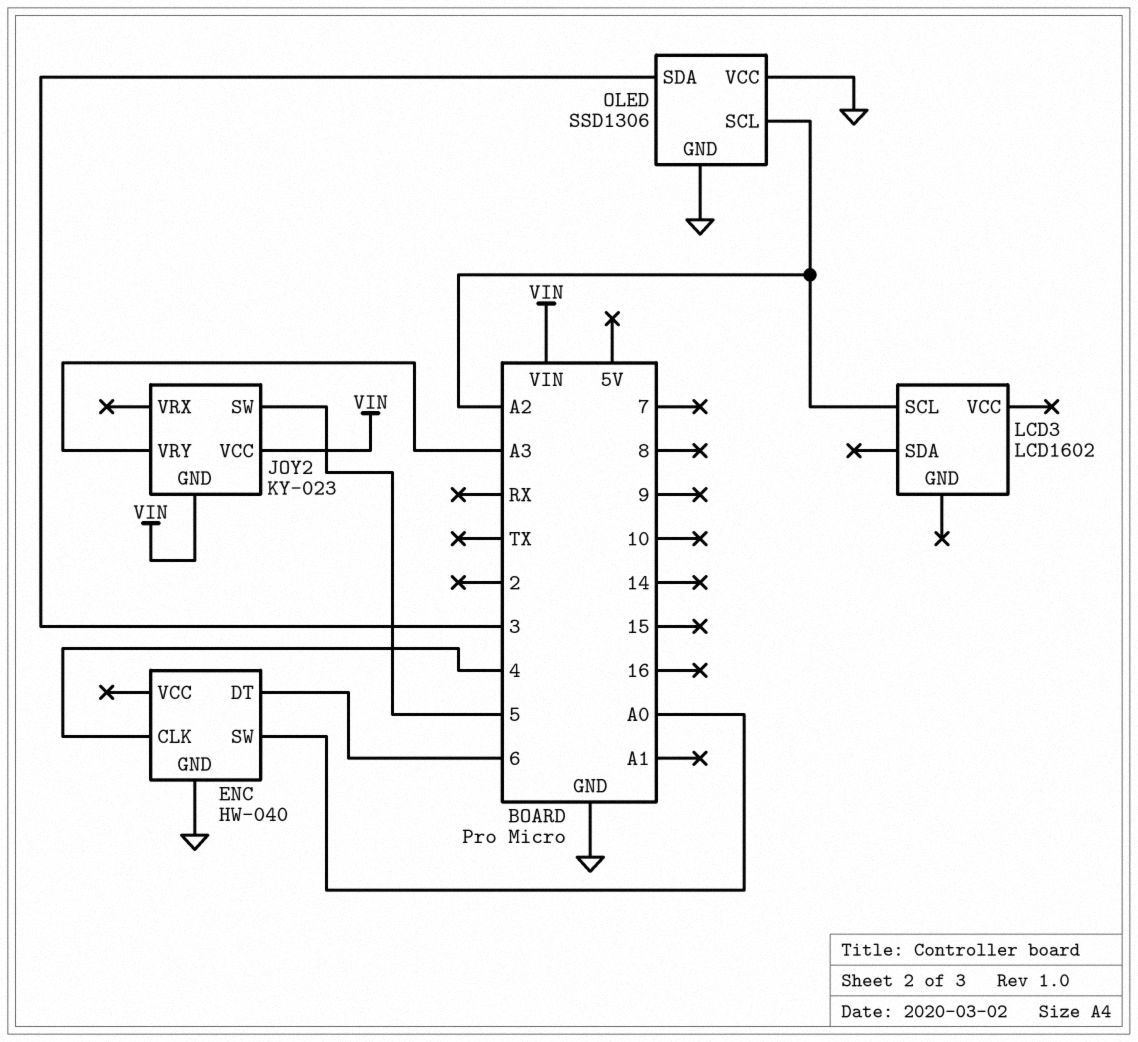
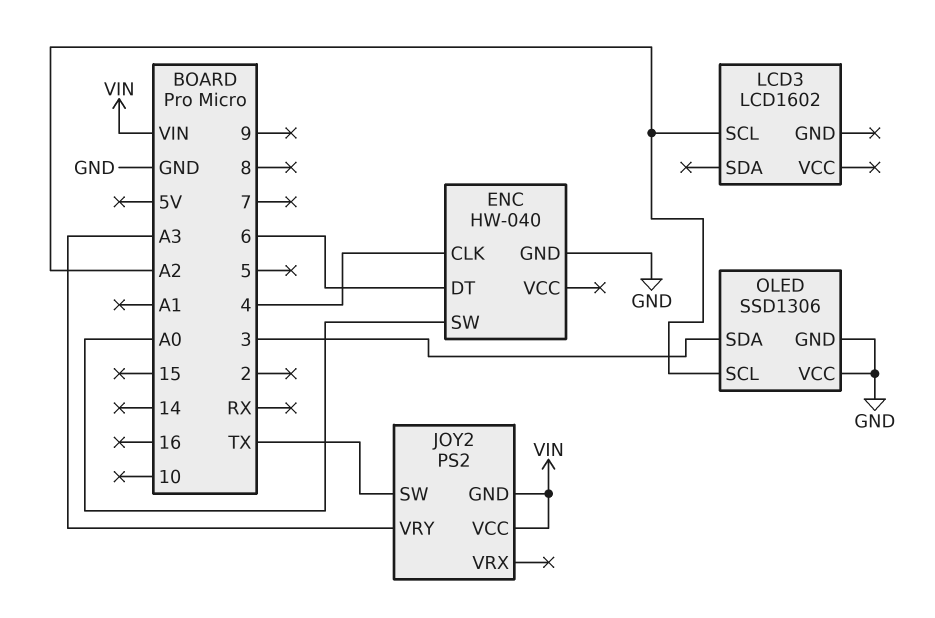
JOY2: KY-023 -> PS2
JOY2 pin SW: 5 -> TX

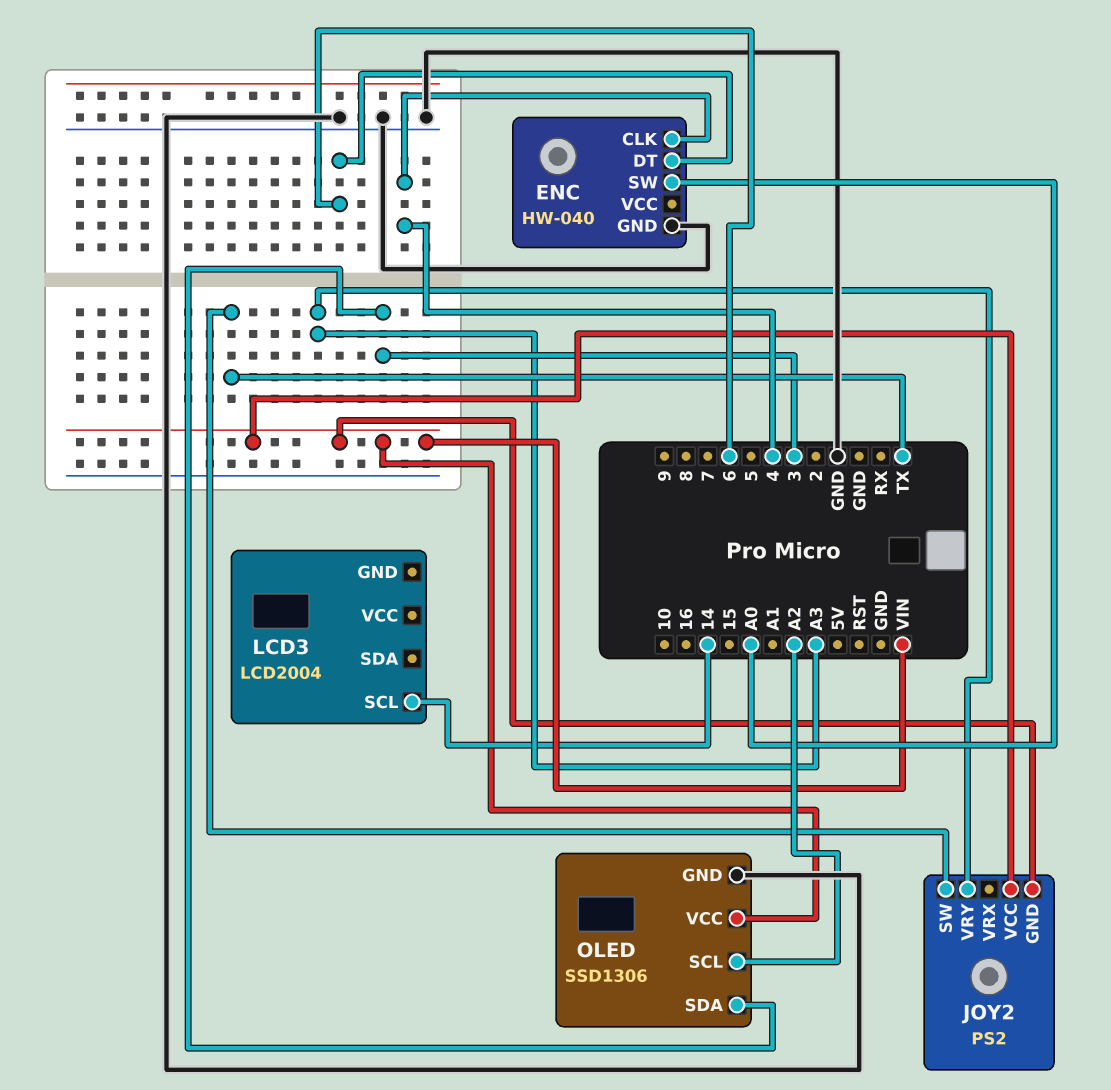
LCD3: LCD1602 -> LCD2004
LCD3 pin SCL: A2 -> 14
OLED pin VCC: GND -> VIN

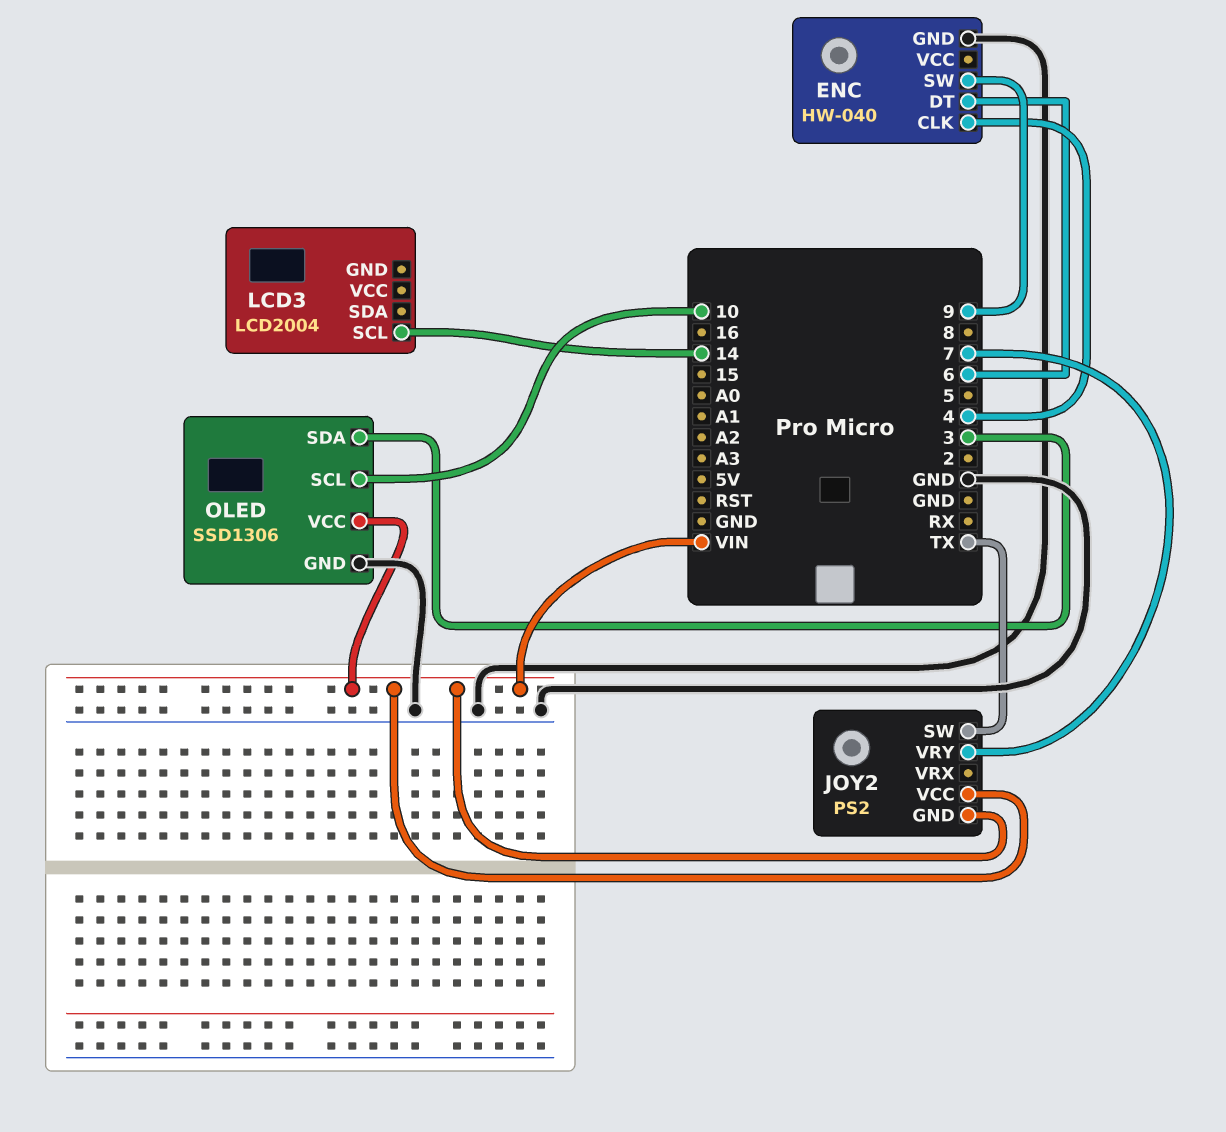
ENC pin SW: A0 -> 9
JOY2 pin VRY: A3 -> 7
OLED pin SCL: A2 -> 10

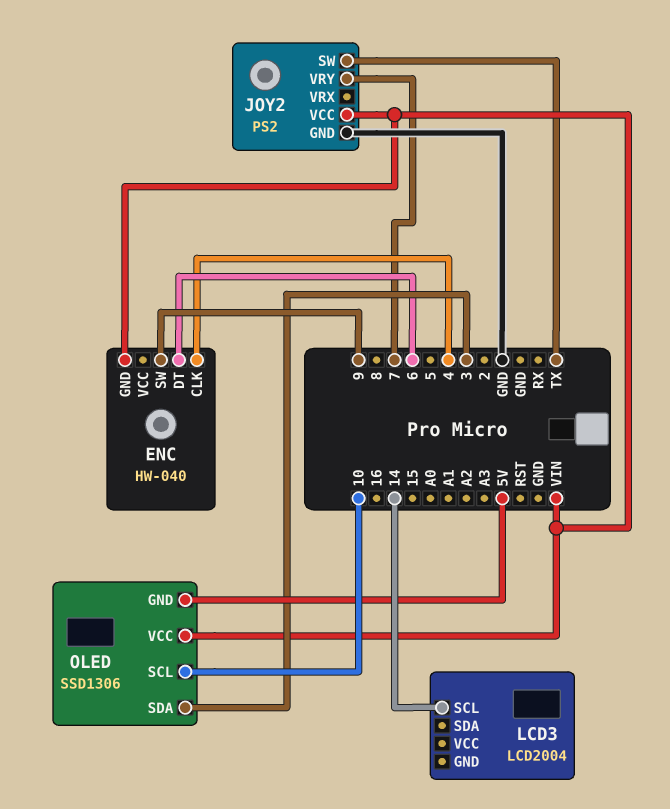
ENC pin GND: GND -> VIN
JOY2 pin GND: VIN -> GND
OLED pin GND: GND -> 5V

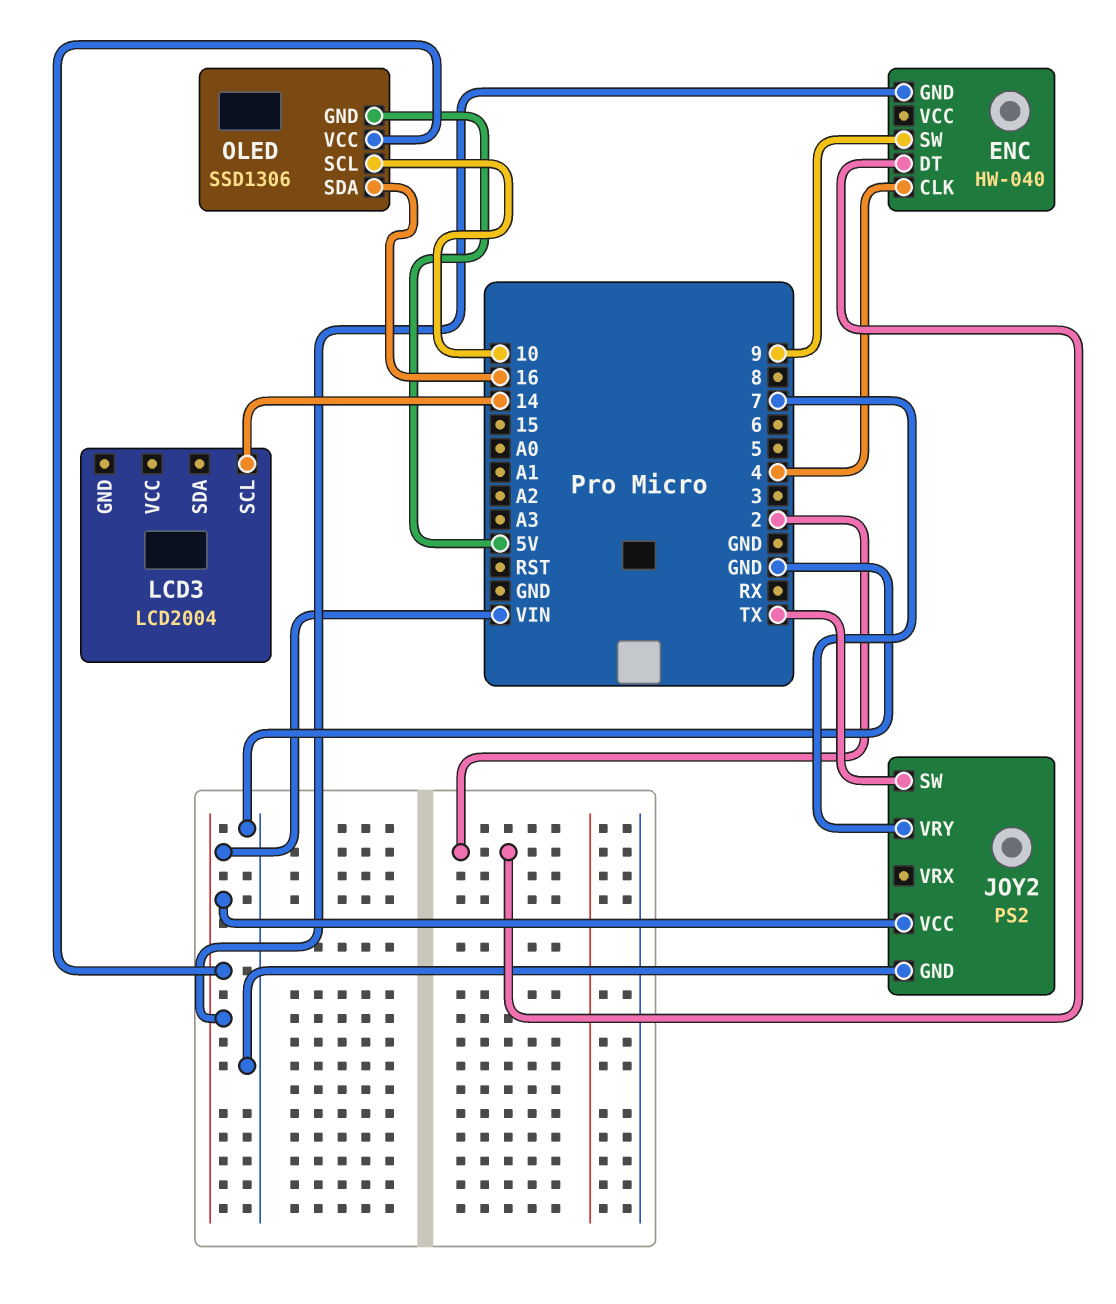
ENC pin DT: 6 -> 2
OLED pin SDA: 3 -> 16

